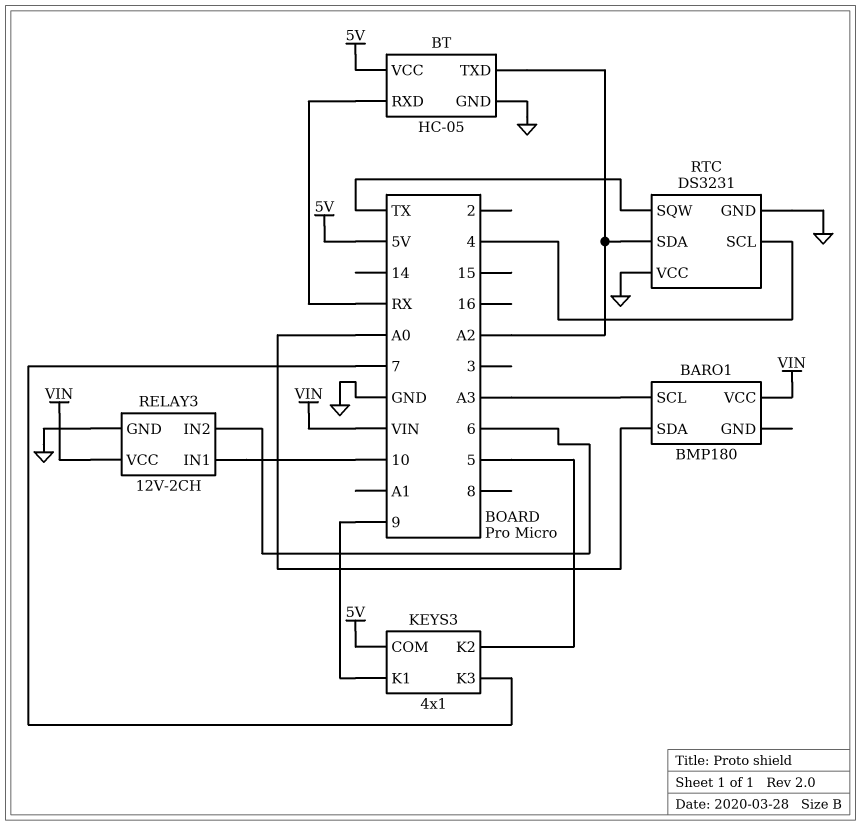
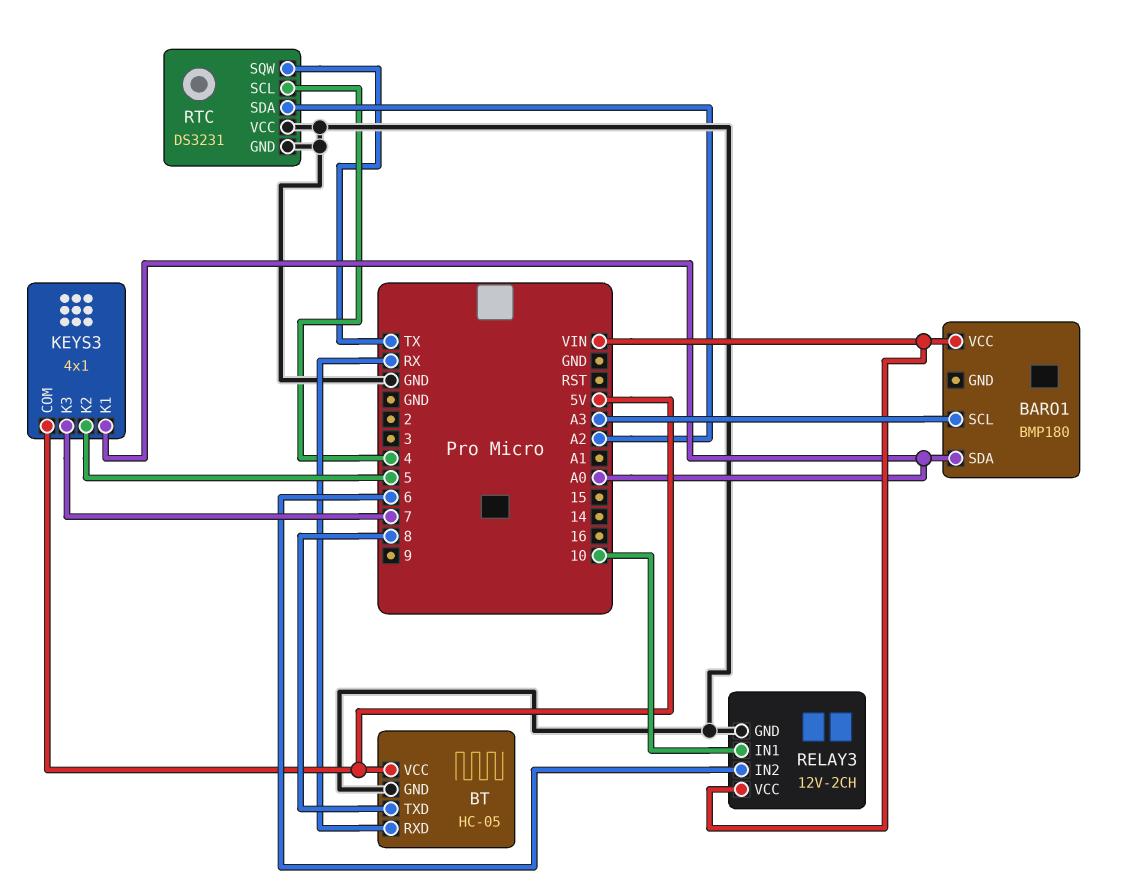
BT pin TXD: A2 -> 8
KEYS3 pin K1: 9 -> A0

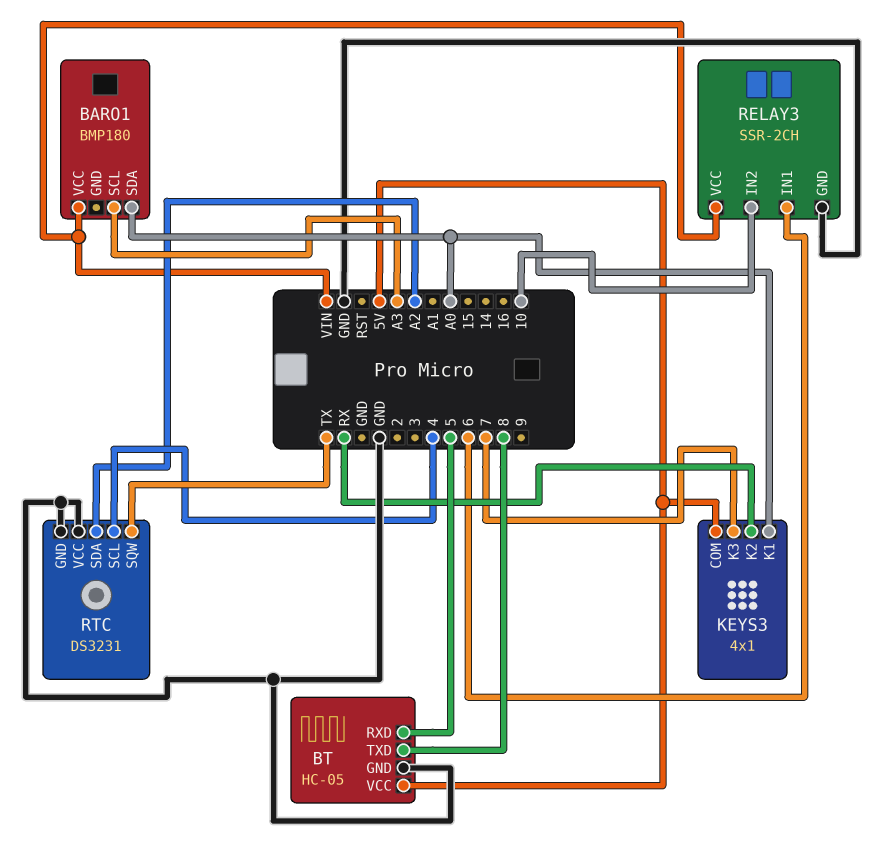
BT pin RXD: RX -> 5
KEYS3 pin K2: 5 -> RX
RELAY3: 12V-2CH -> SSR-2CH
RELAY3 pin IN1: 10 -> 6
RELAY3 pin IN2: 6 -> 10

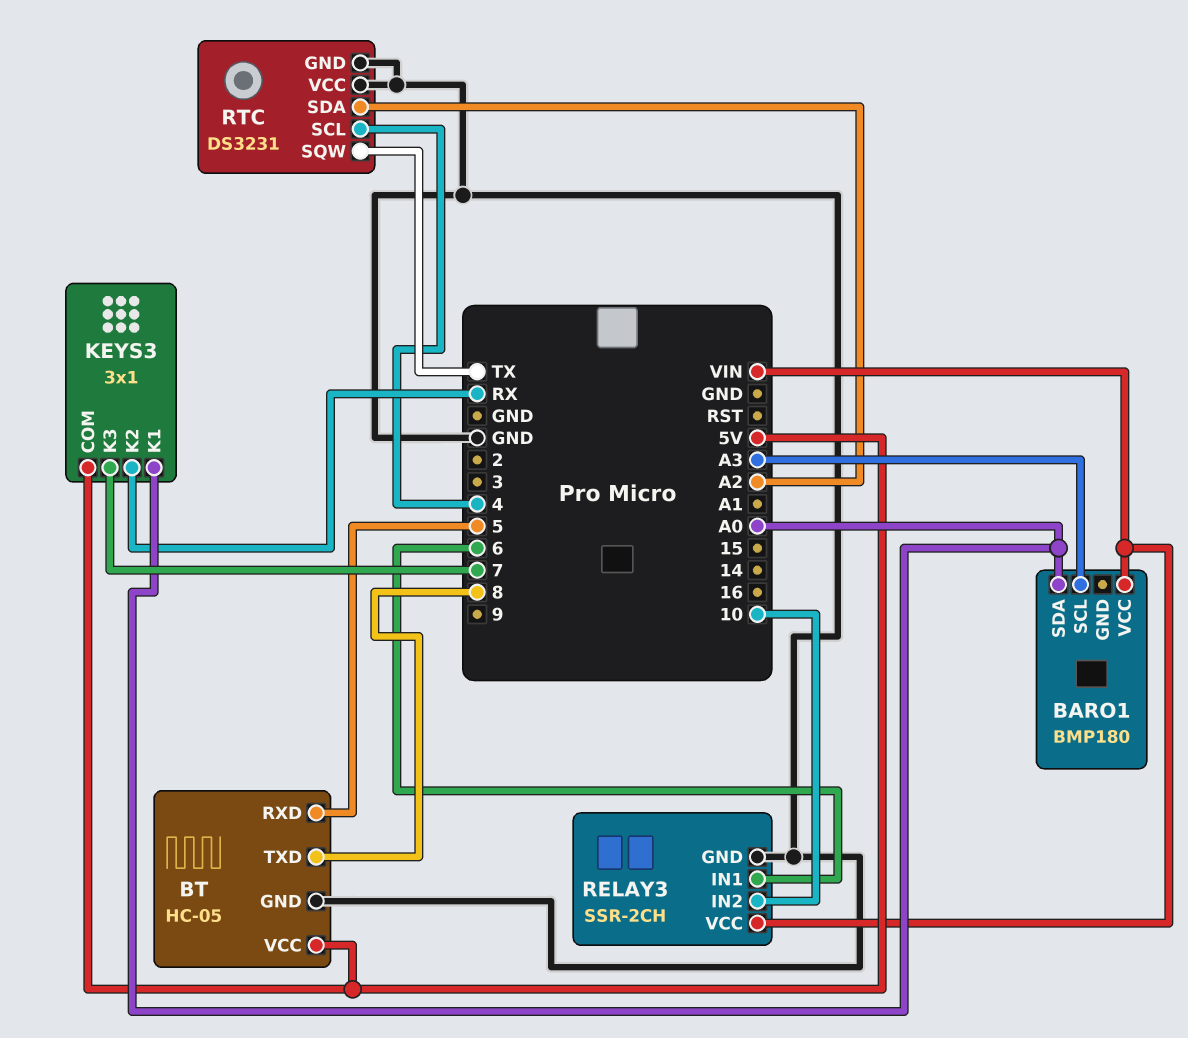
KEYS3: 4x1 -> 3x1

